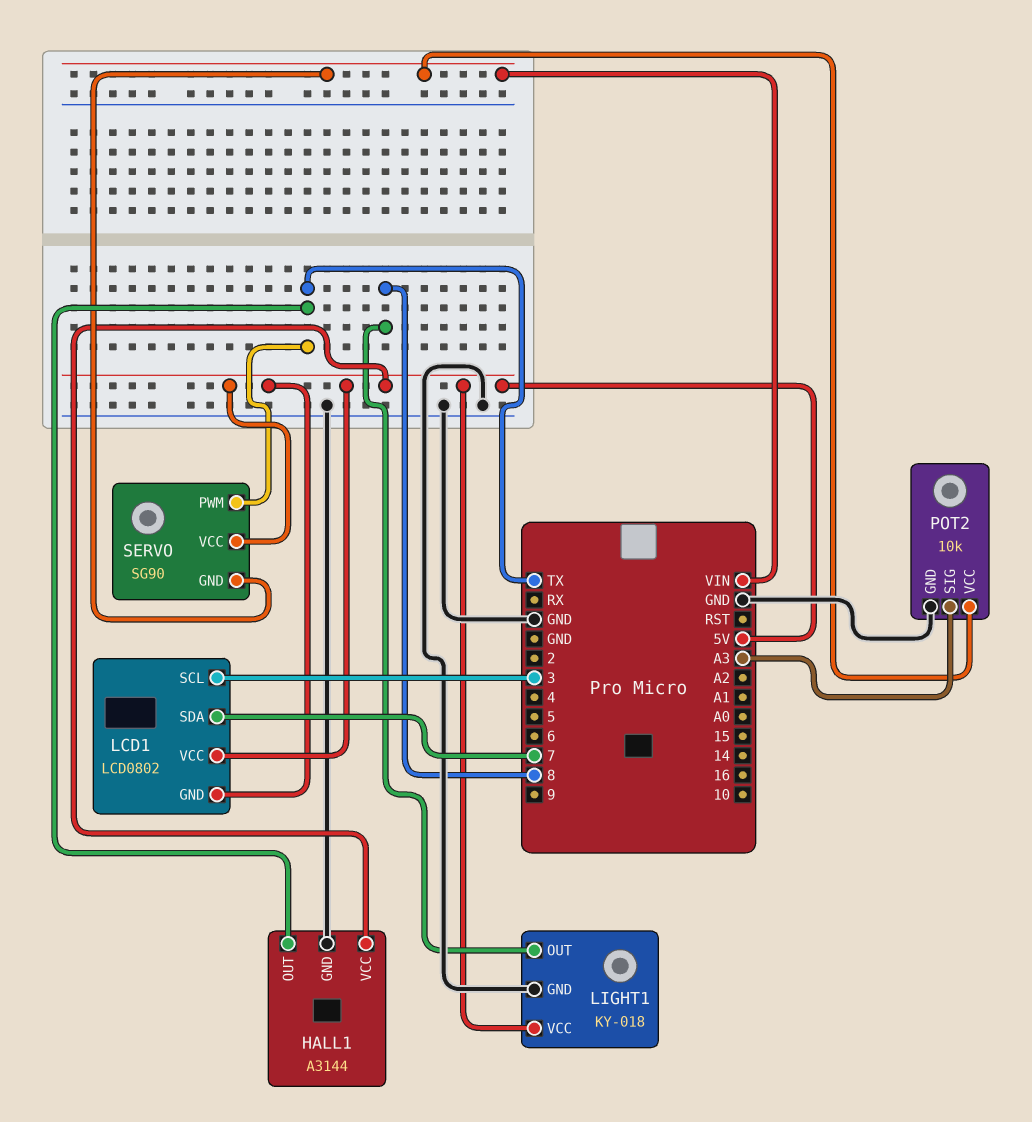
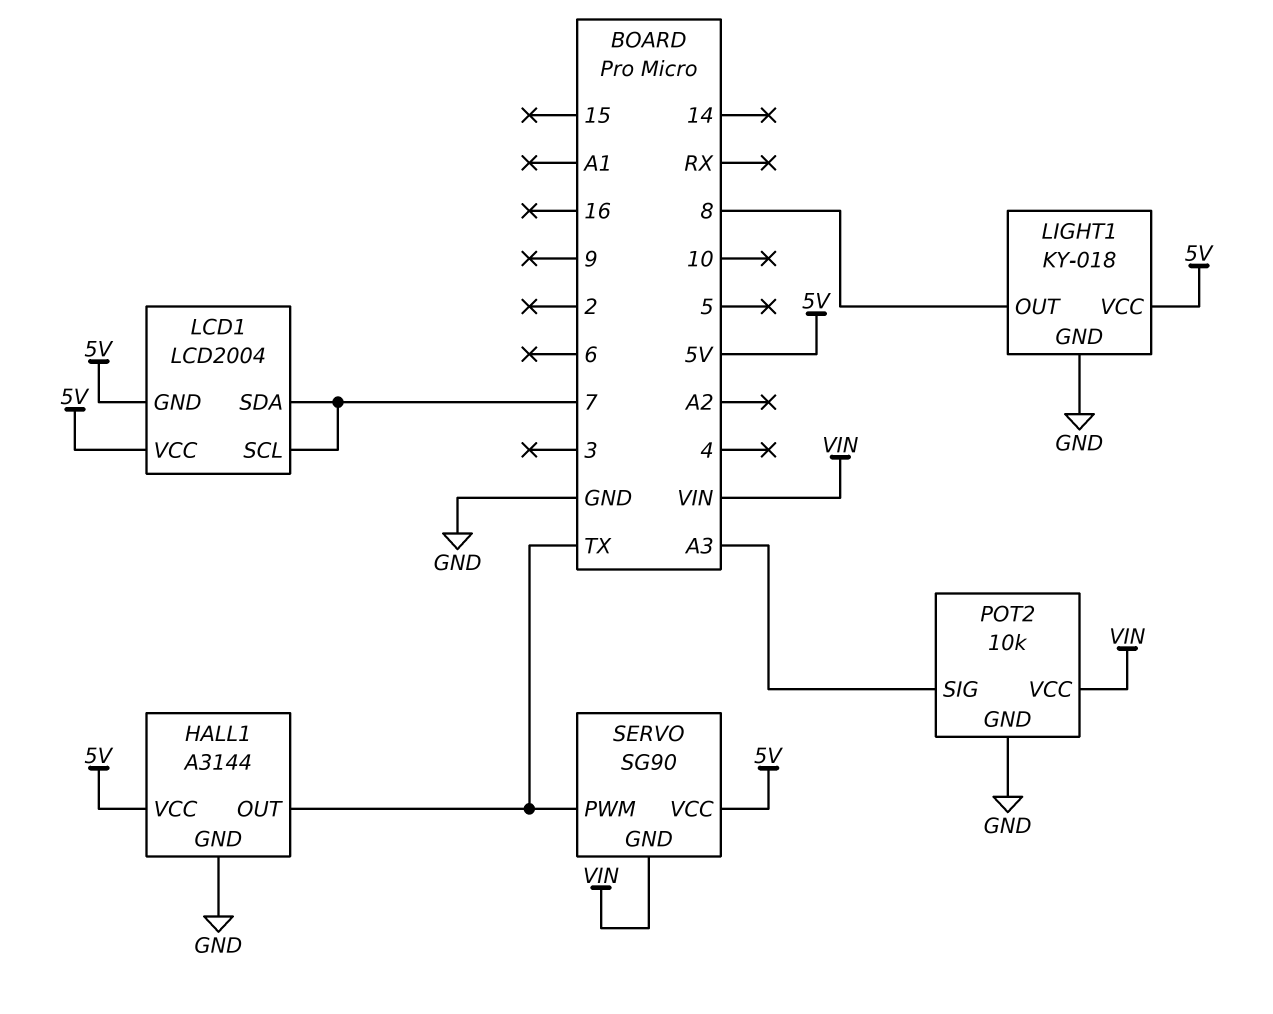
LCD1: LCD0802 -> LCD2004
LCD1 pin SCL: 3 -> 7

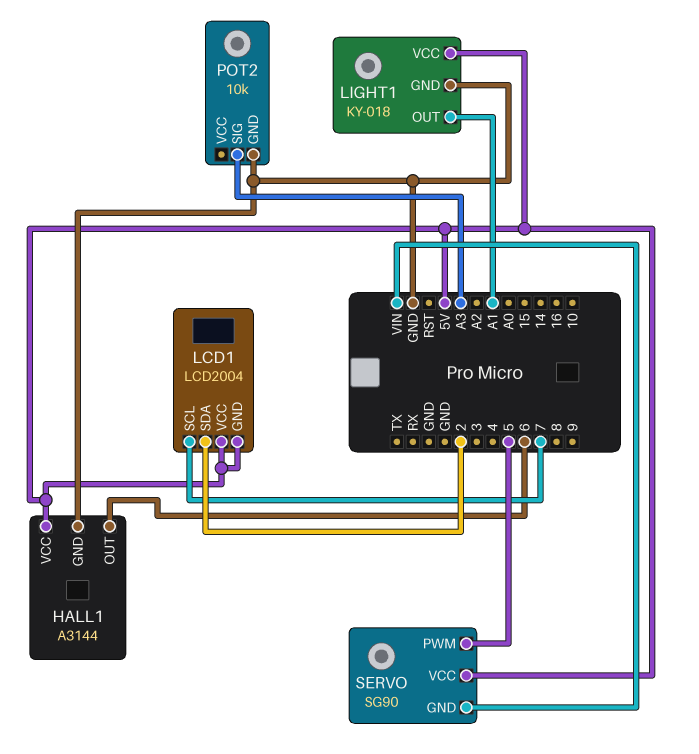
HALL1 pin OUT: TX -> 6
LCD1 pin SDA: 7 -> 2
LIGHT1 pin OUT: 8 -> A1
POT2 pin VCC: VIN -> none
SERVO pin PWM: TX -> 5

